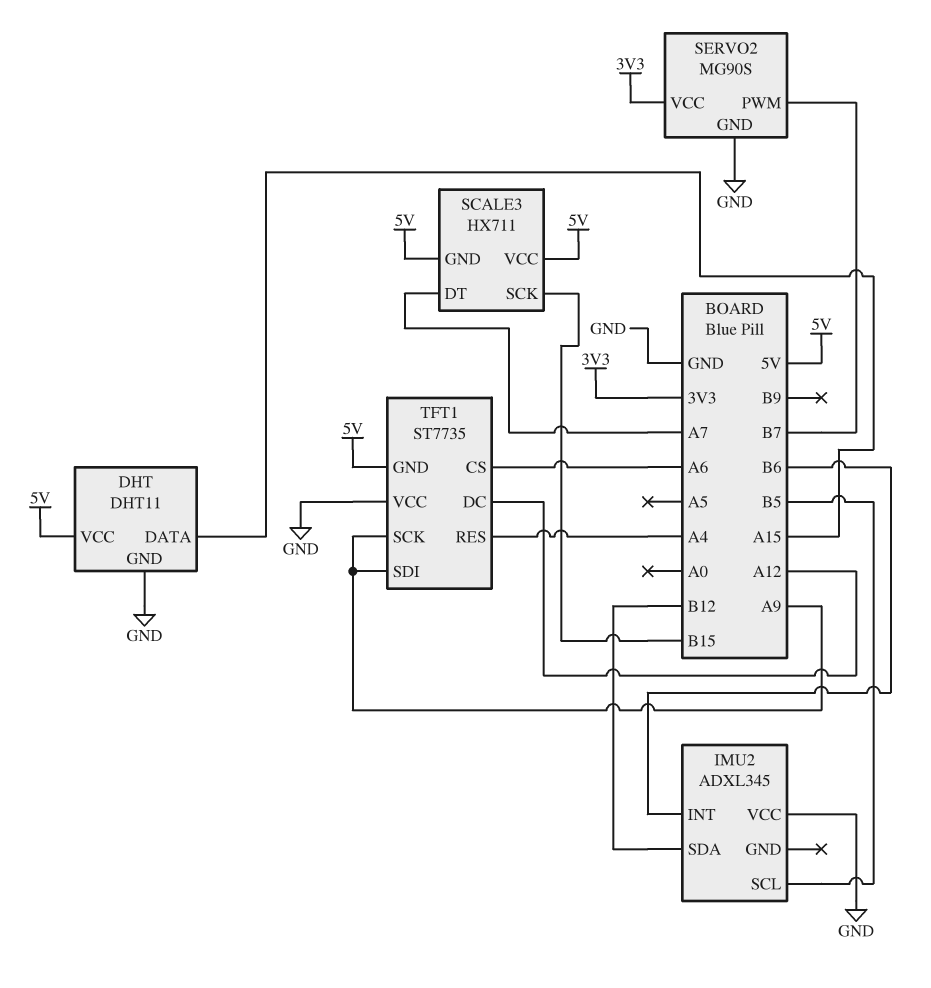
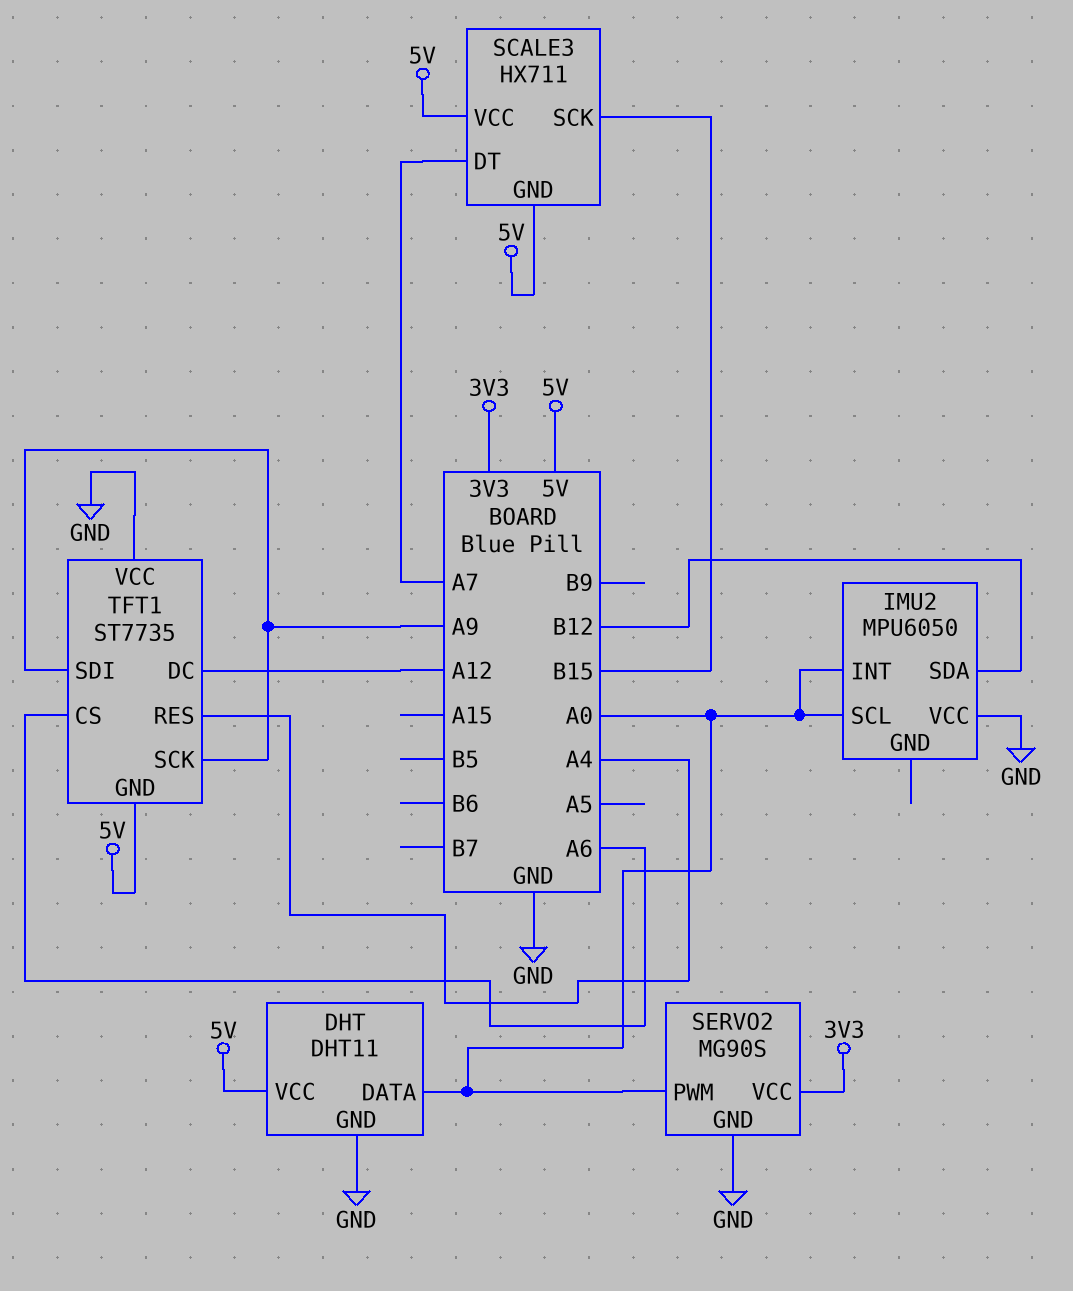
DHT pin DATA: A15 -> A0
IMU2: ADXL345 -> MPU6050
IMU2 pin INT: B6 -> A0
IMU2 pin SCL: B5 -> A0
SERVO2 pin PWM: B7 -> A0

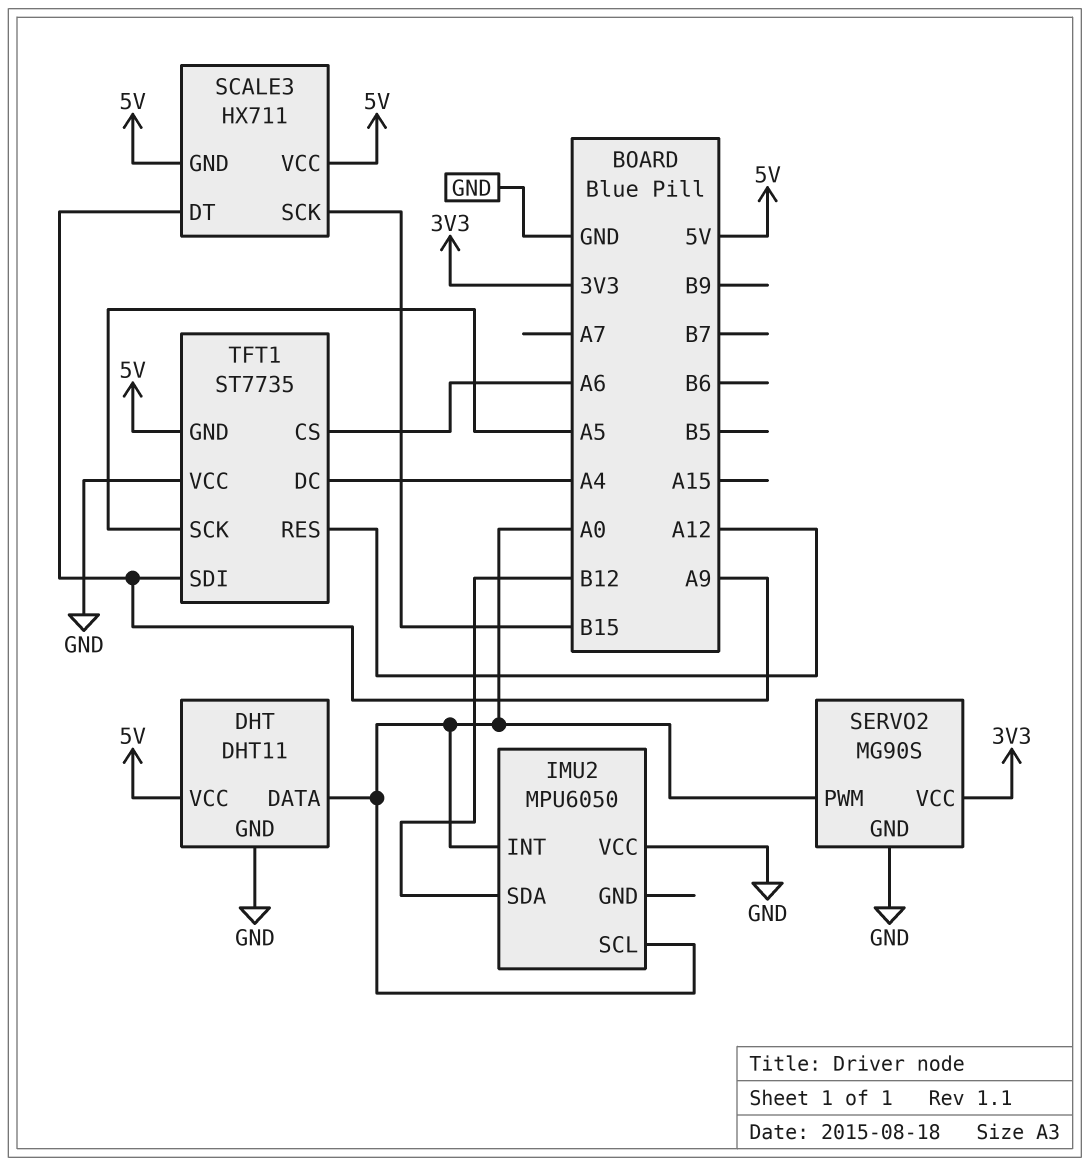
SCALE3 pin DT: A7 -> A9
TFT1 pin DC: A12 -> A4
TFT1 pin RES: A4 -> A12
TFT1 pin SCK: A9 -> A5

